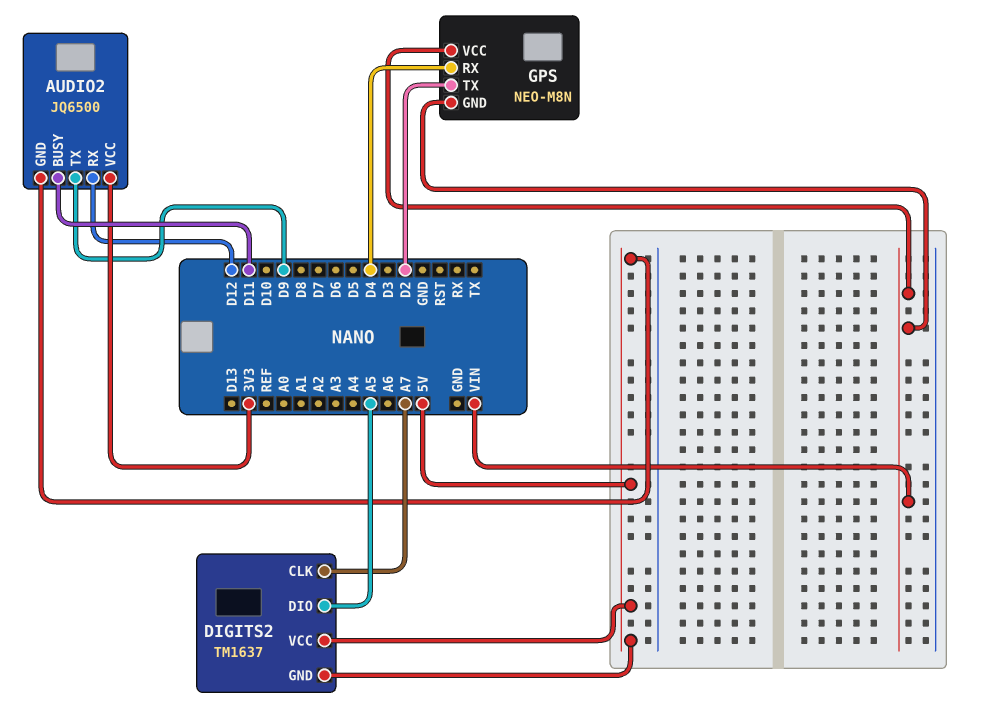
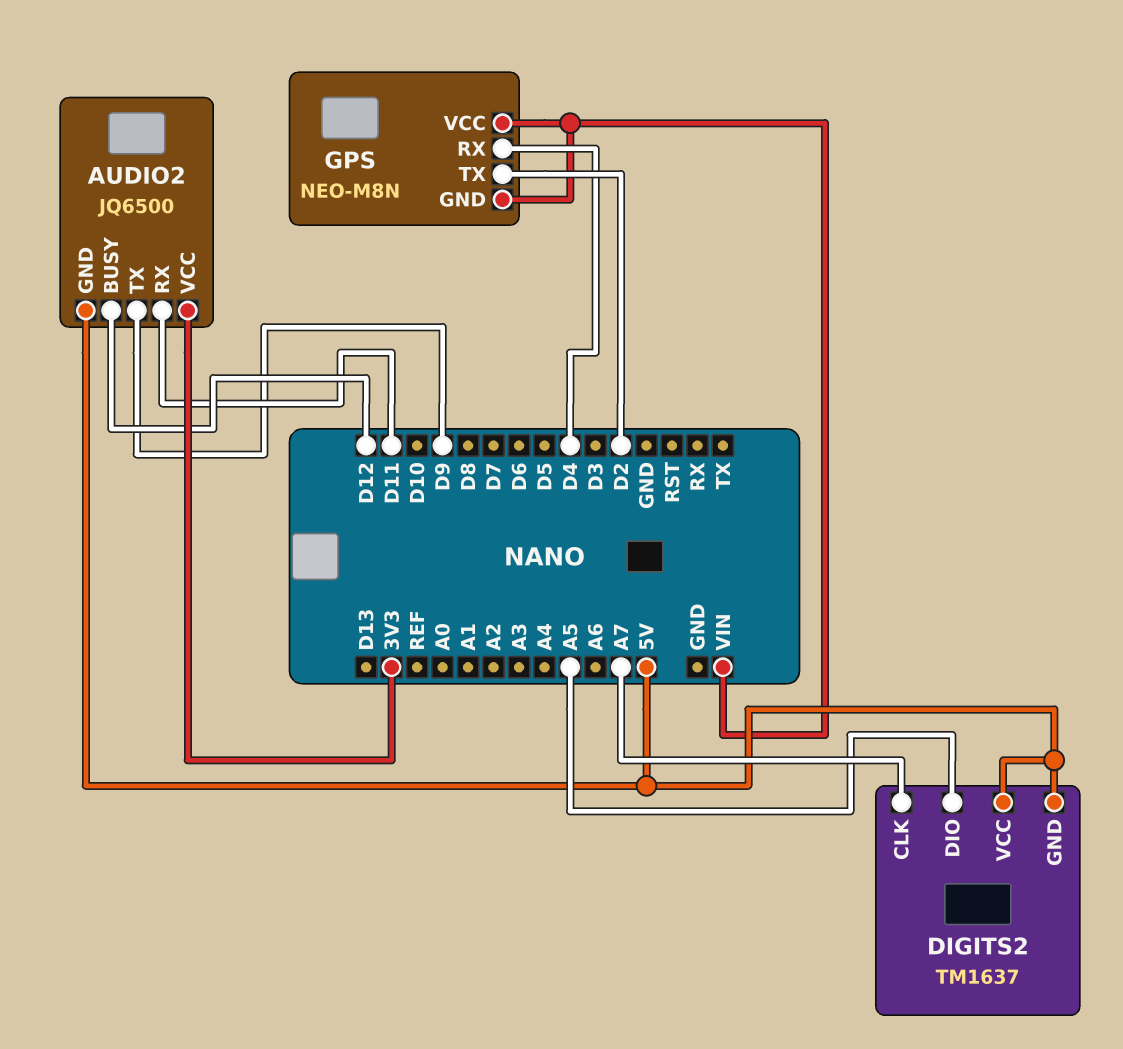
AUDIO2 pin BUSY: D11 -> D12
AUDIO2 pin RX: D12 -> D11

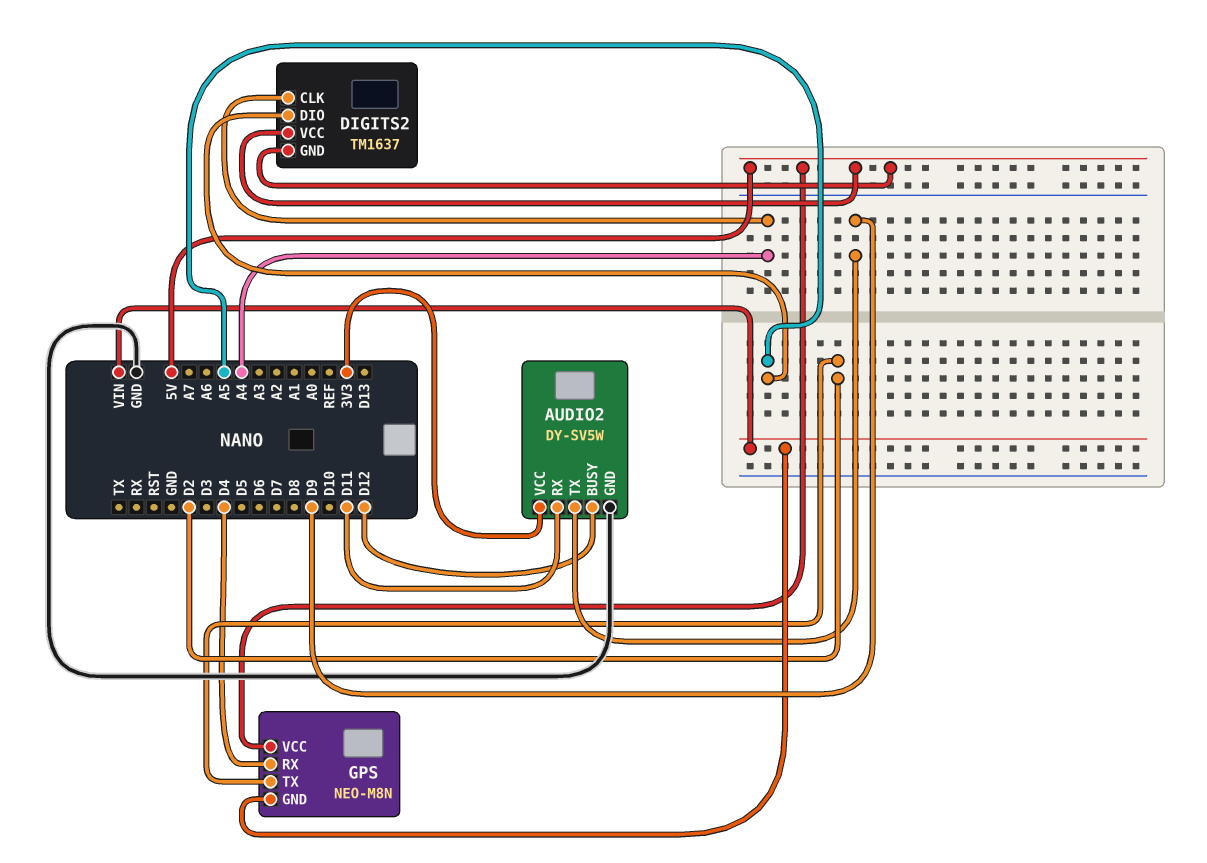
AUDIO2: JQ6500 -> DY-SV5W
AUDIO2 pin GND: 5V -> GND
DIGITS2 pin CLK: A7 -> A4
GPS pin VCC: VIN -> 5V

